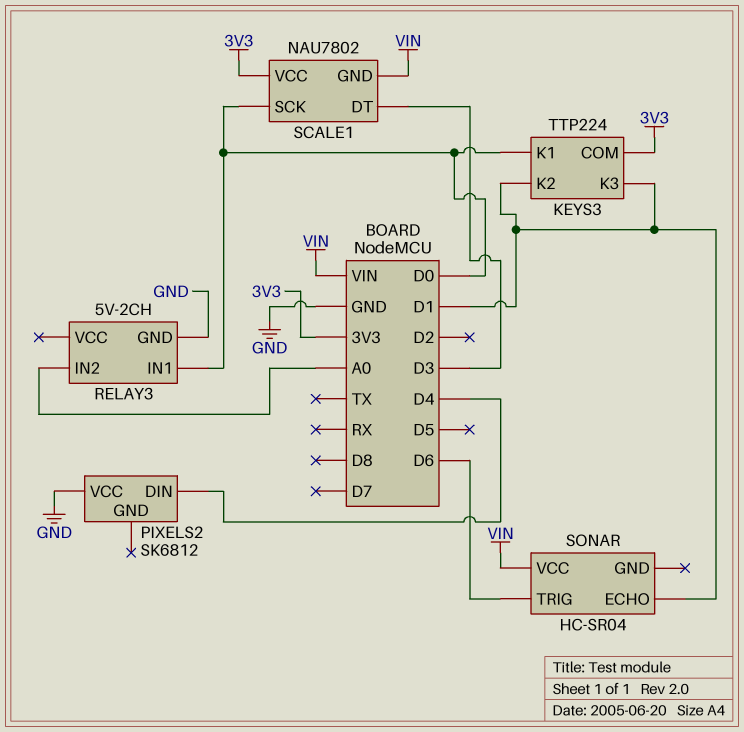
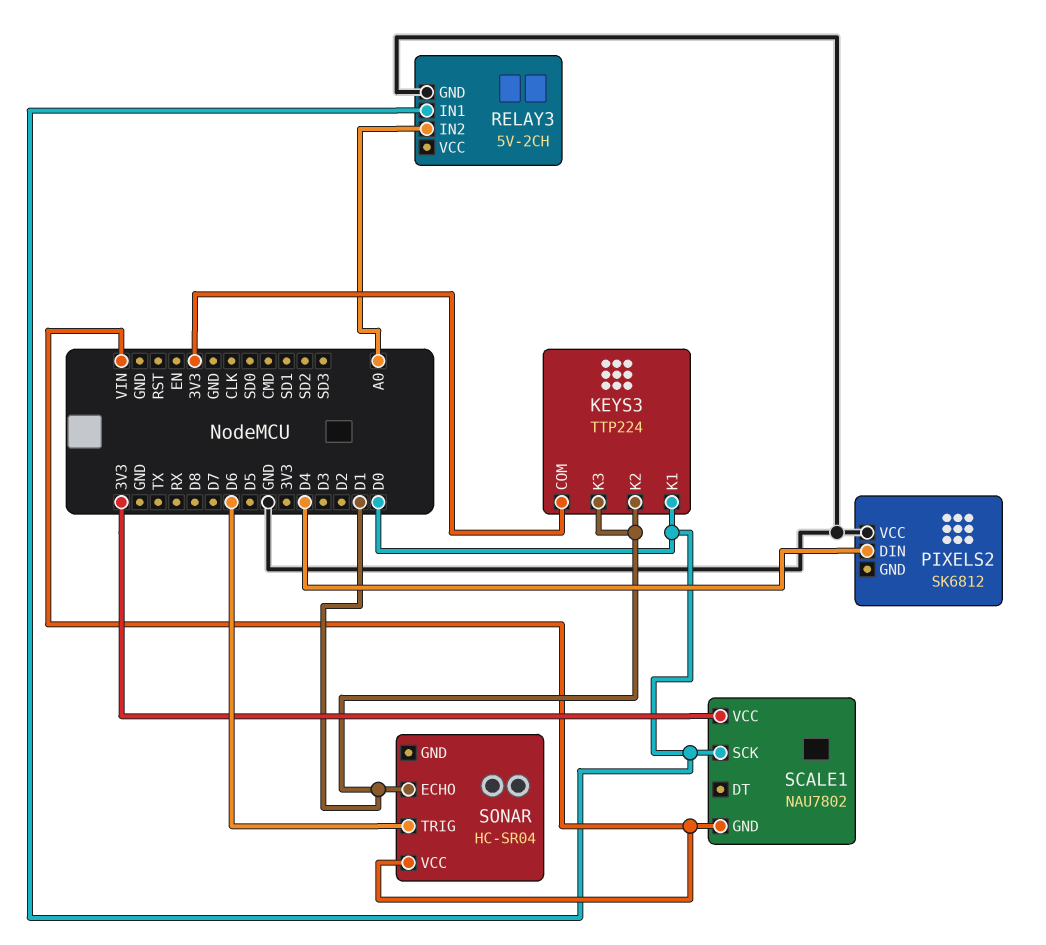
SCALE1 pin DT: D3 -> none

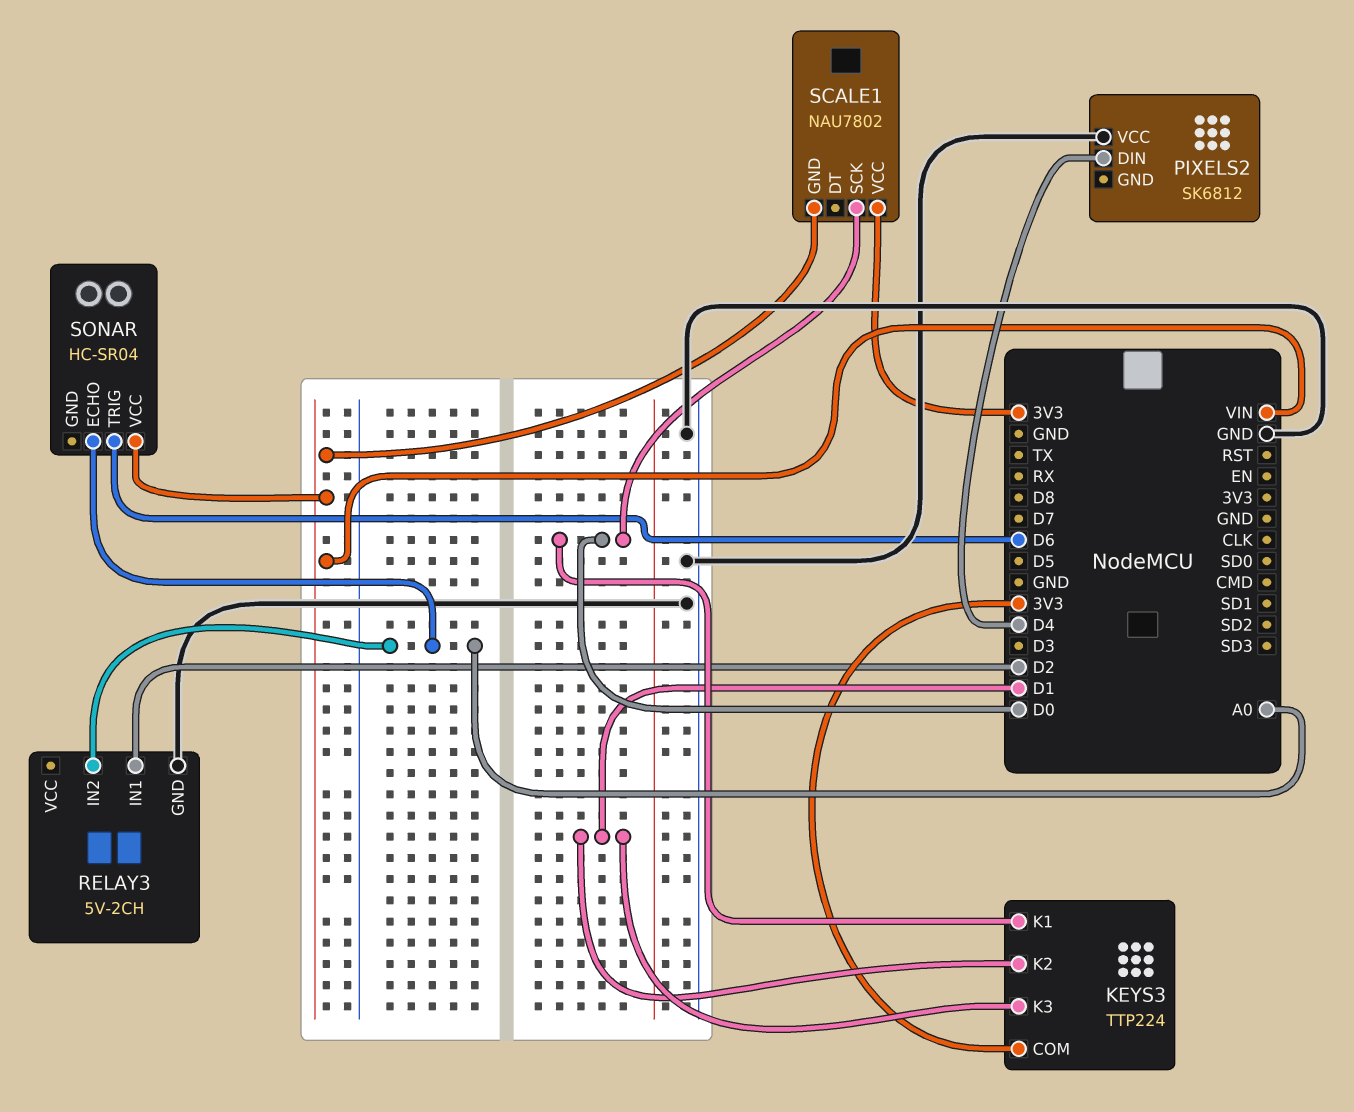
RELAY3 pin IN1: D0 -> D2
SONAR pin ECHO: D1 -> A0

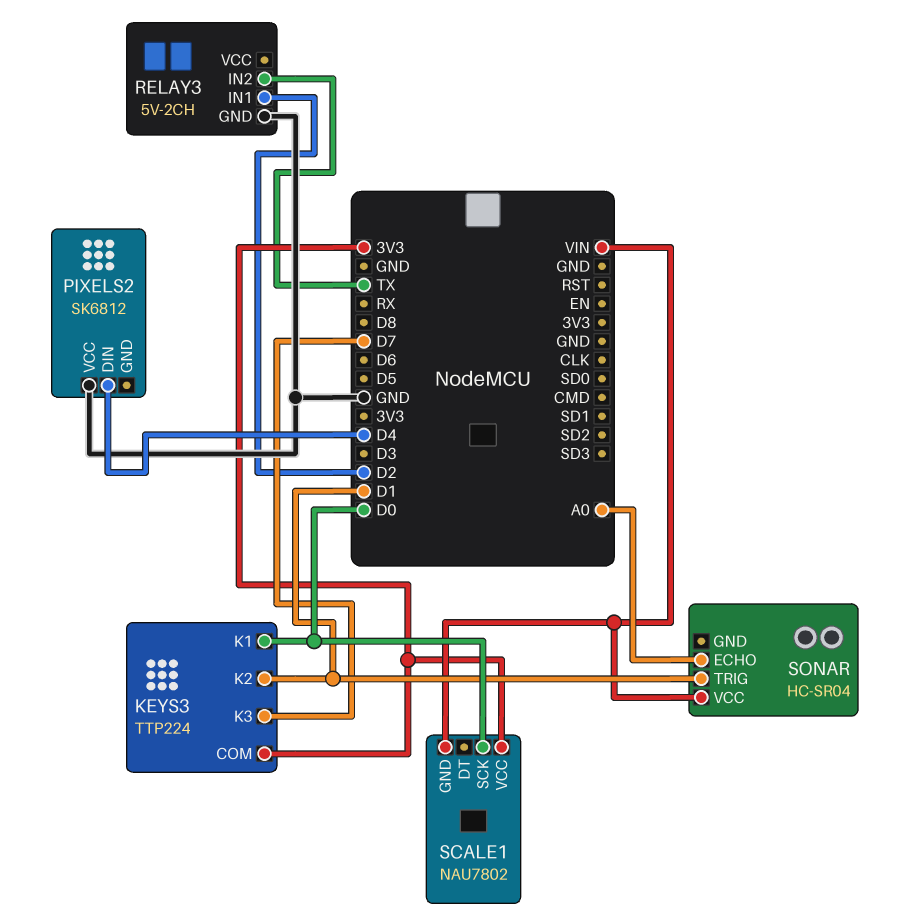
KEYS3 pin K3: D1 -> D7
RELAY3 pin IN2: A0 -> TX
SONAR pin TRIG: D6 -> D1

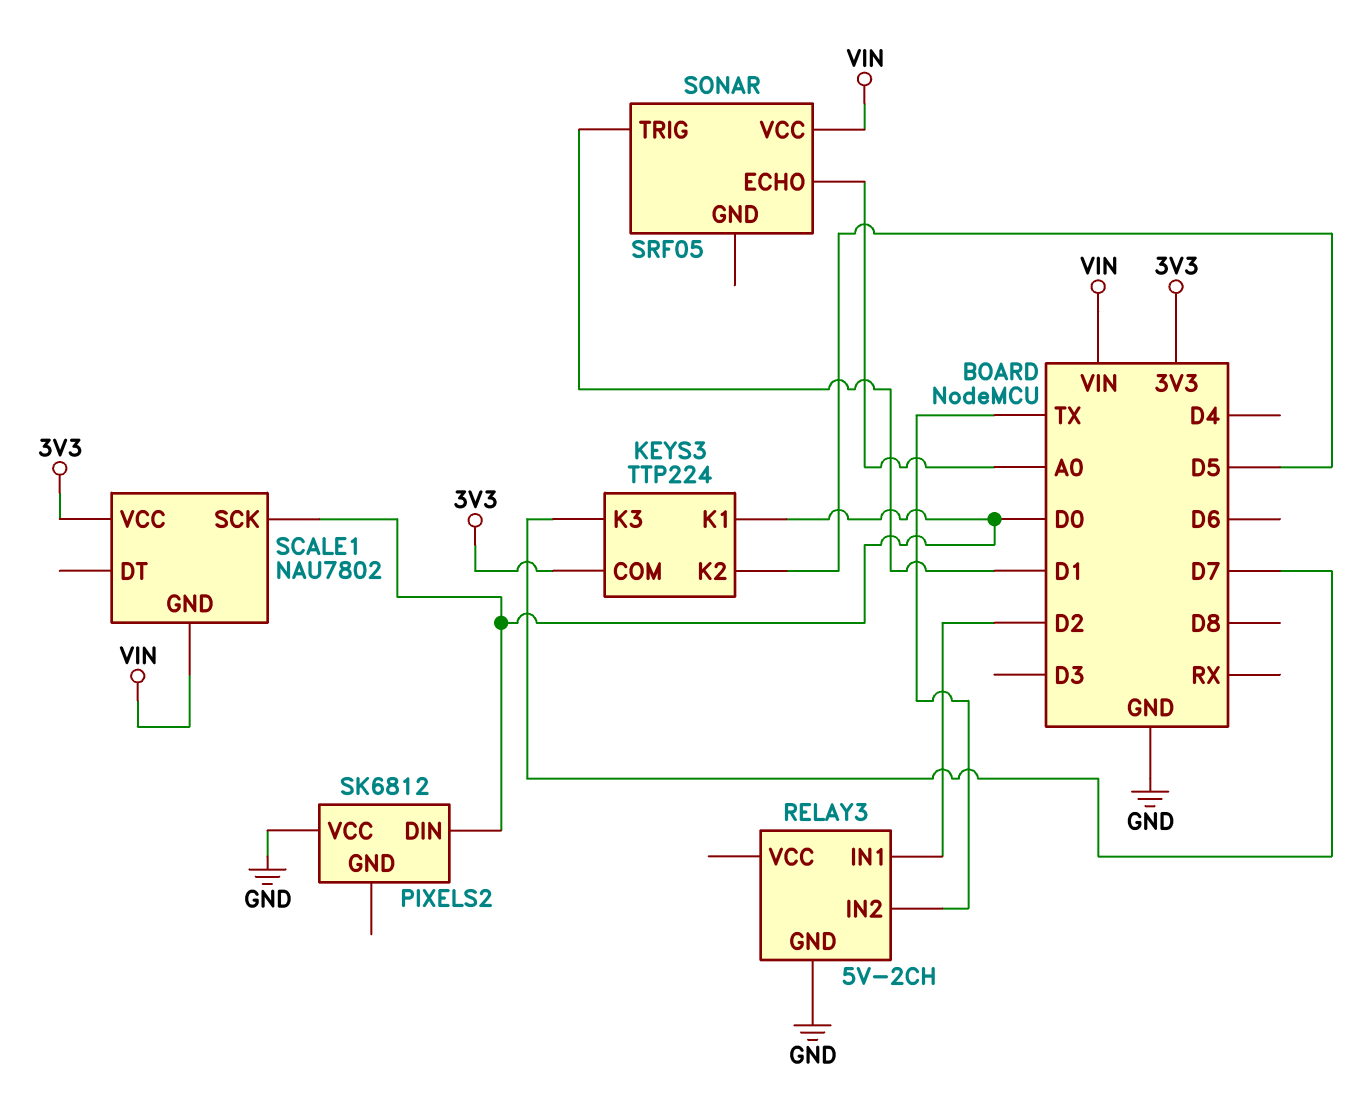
KEYS3 pin K2: D1 -> D5
PIXELS2 pin DIN: D4 -> D0
SONAR: HC-SR04 -> SRF05

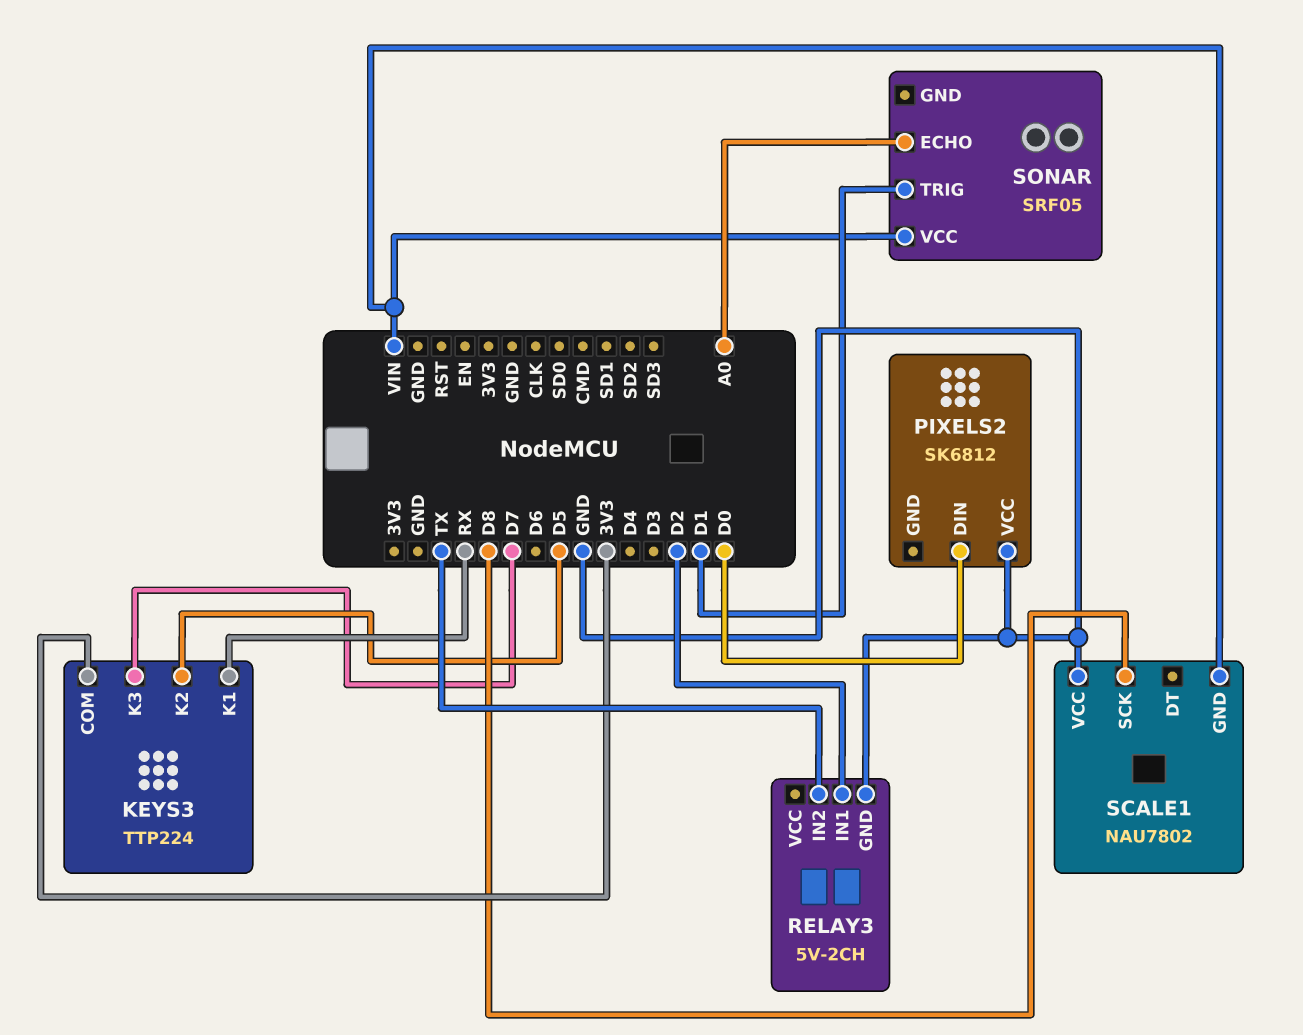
KEYS3 pin K1: D0 -> RX
SCALE1 pin SCK: D0 -> D8
SCALE1 pin VCC: 3V3 -> GND

